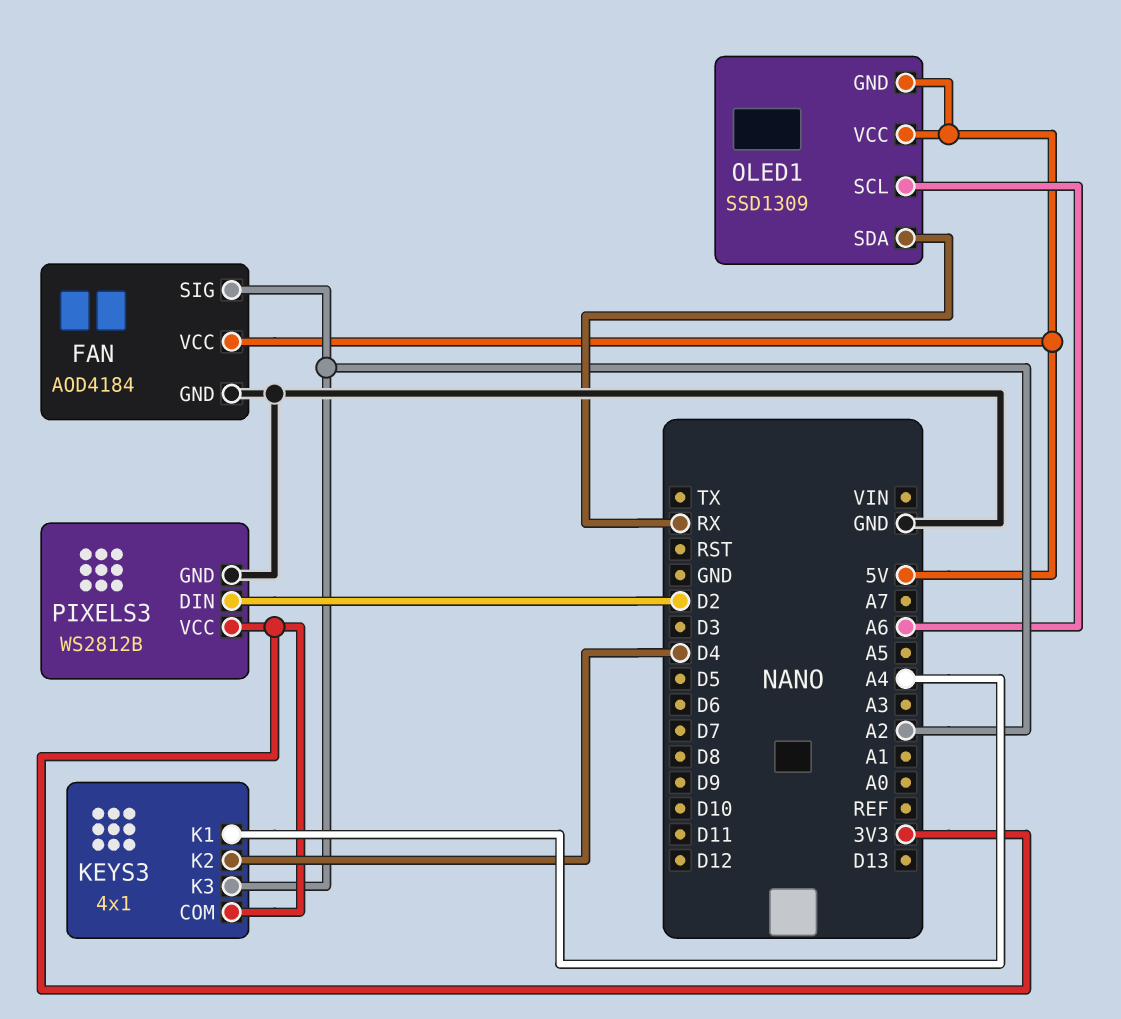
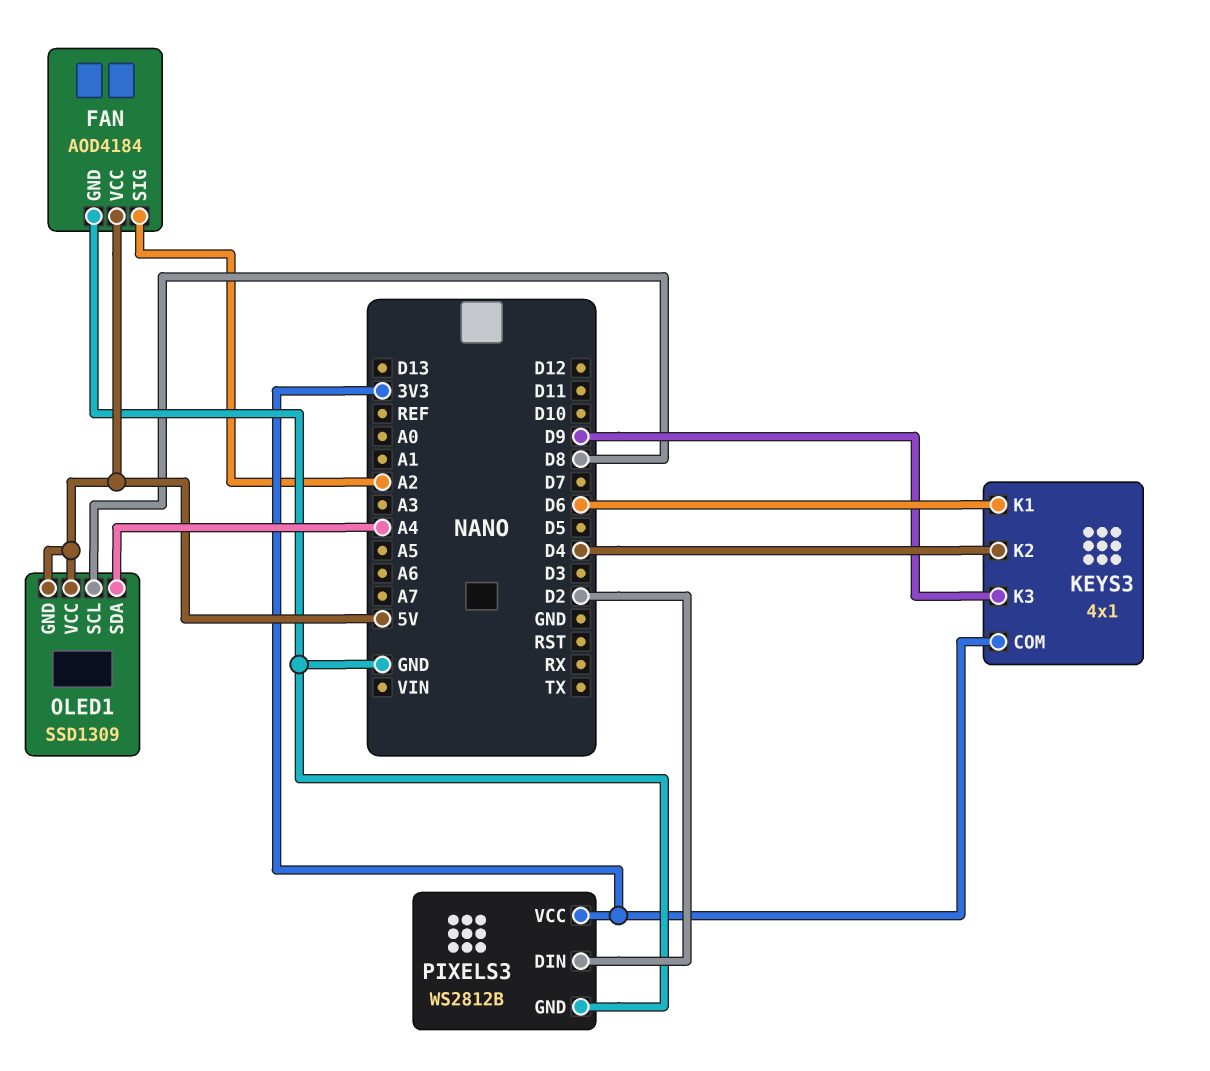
KEYS3 pin K1: A4 -> D6
KEYS3 pin K3: A2 -> D9
OLED1 pin SCL: A6 -> D8
OLED1 pin SDA: RX -> A4

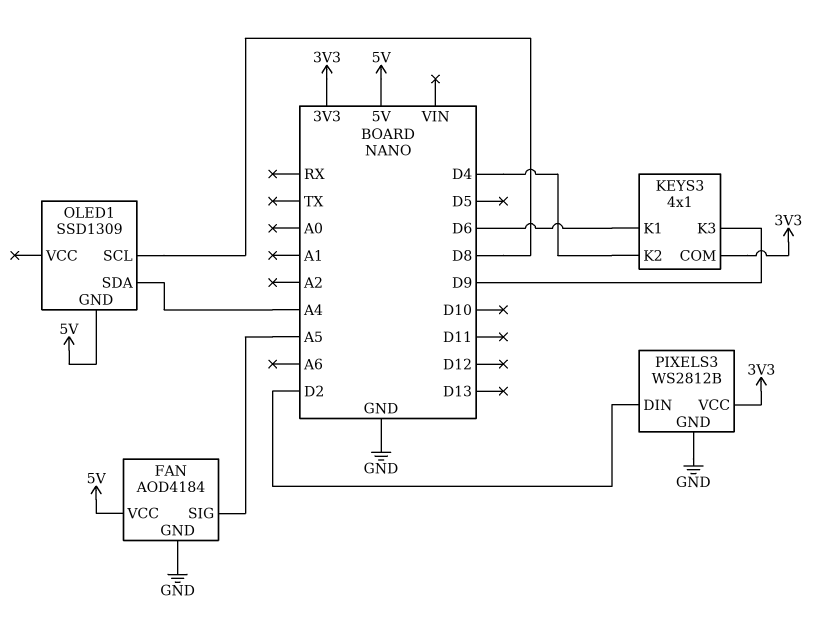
FAN pin SIG: A2 -> A5
OLED1 pin VCC: 5V -> none

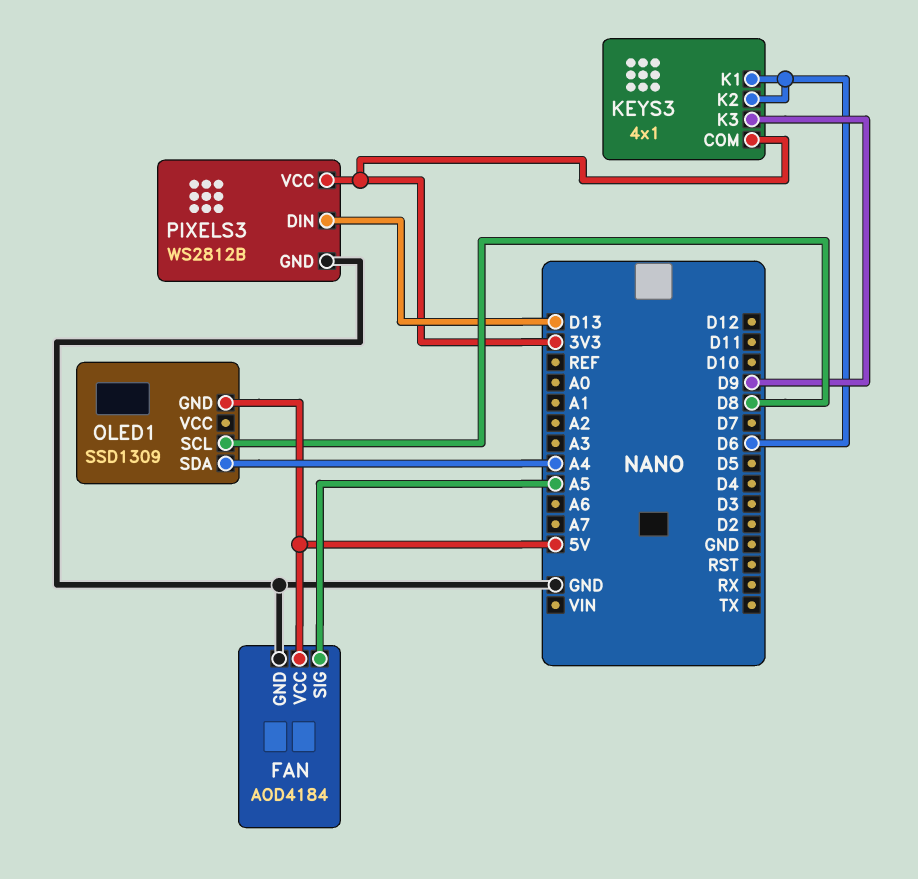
KEYS3 pin K2: D4 -> D6
PIXELS3 pin DIN: D2 -> D13

